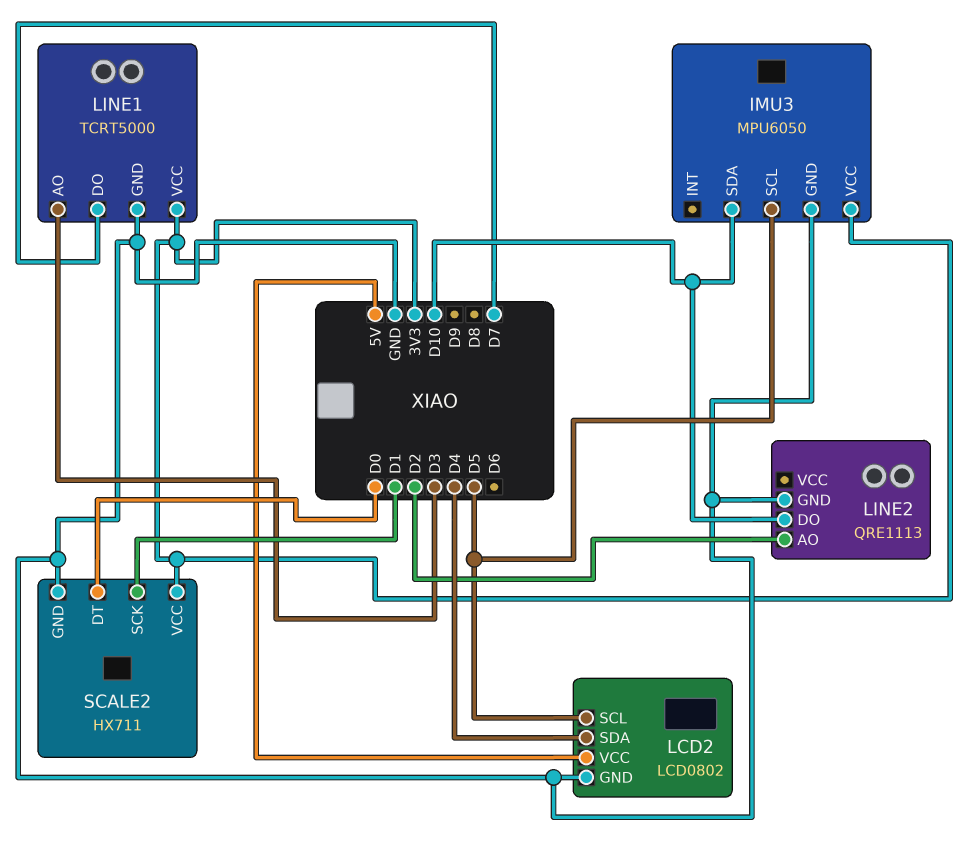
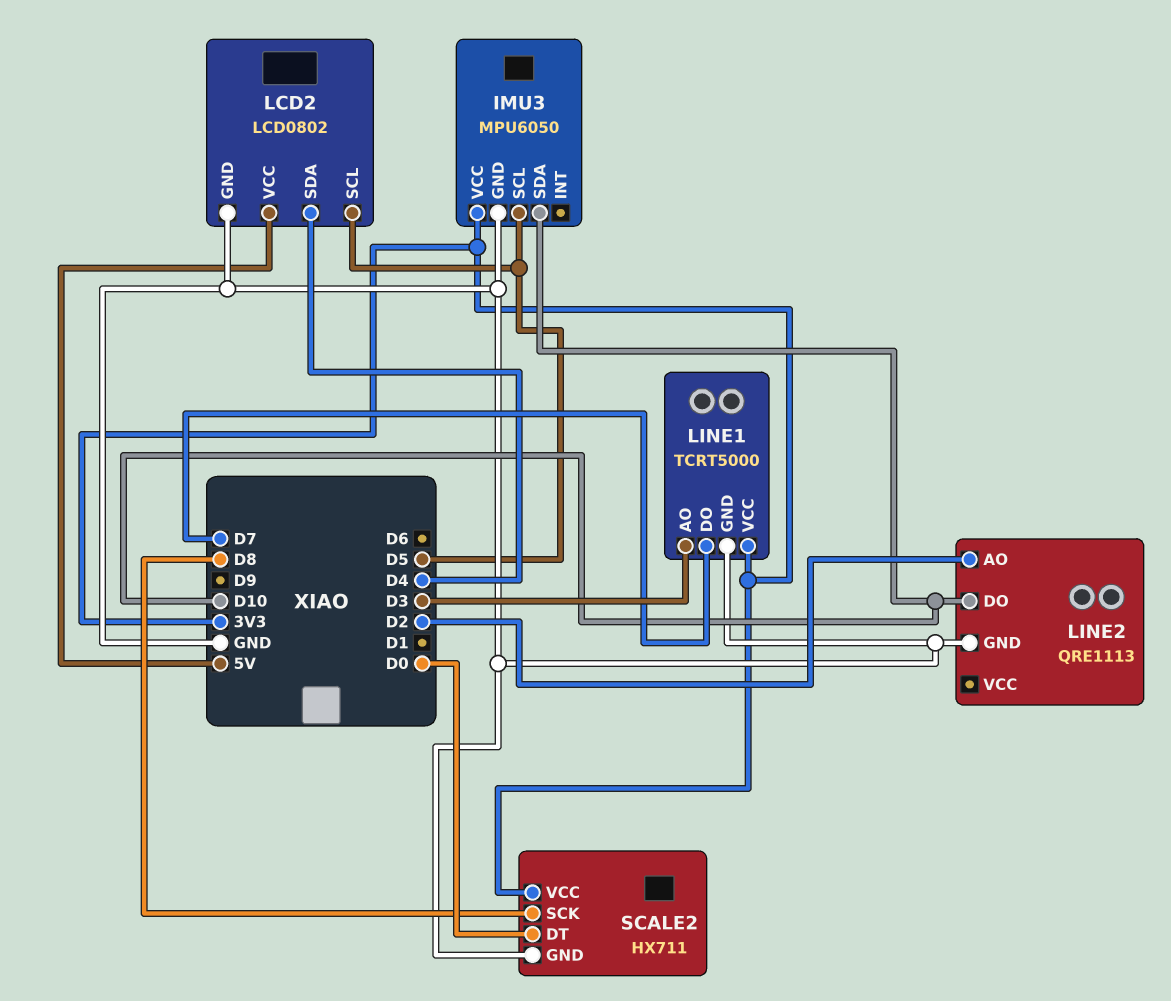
SCALE2 pin SCK: D1 -> D8

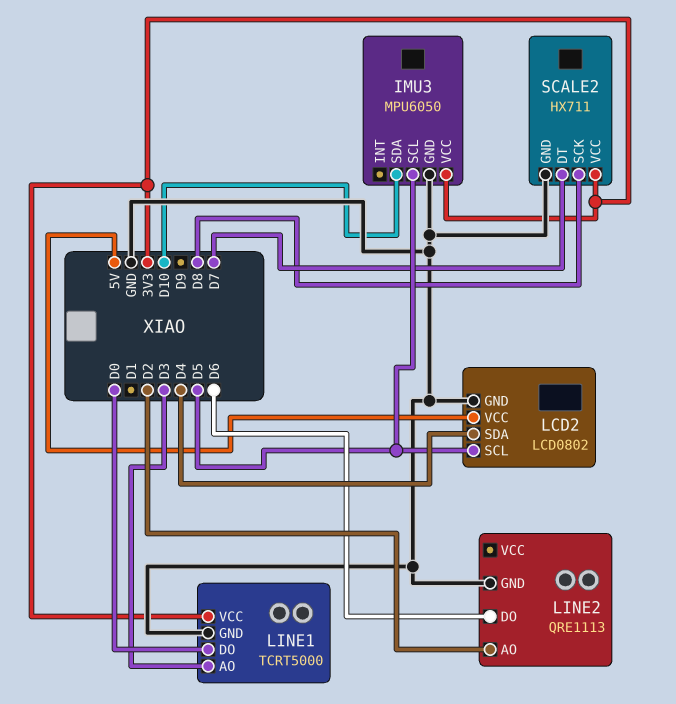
LINE1 pin DO: D7 -> D0
LINE2 pin DO: D10 -> D6
SCALE2 pin DT: D0 -> D7

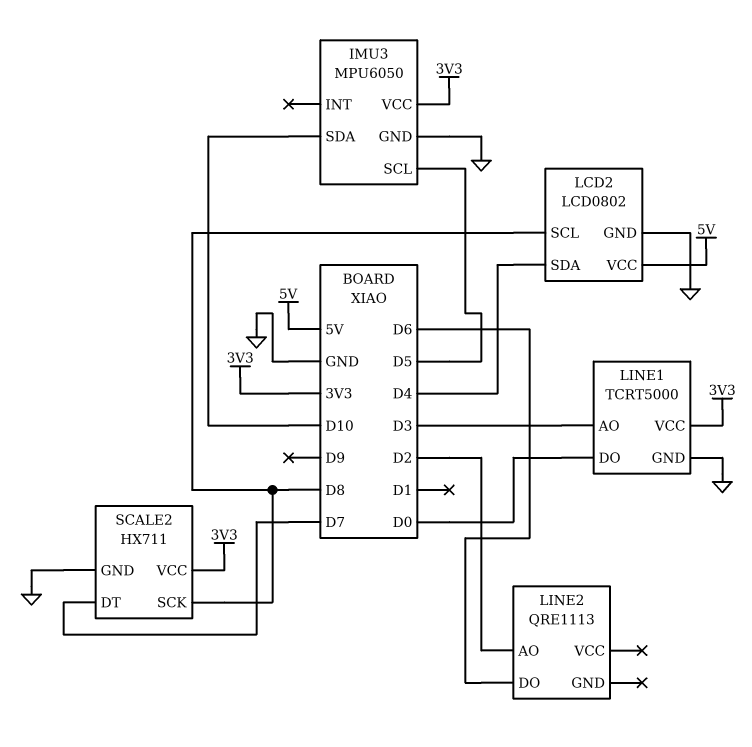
LCD2 pin SCL: D5 -> D8
LINE2 pin GND: GND -> none

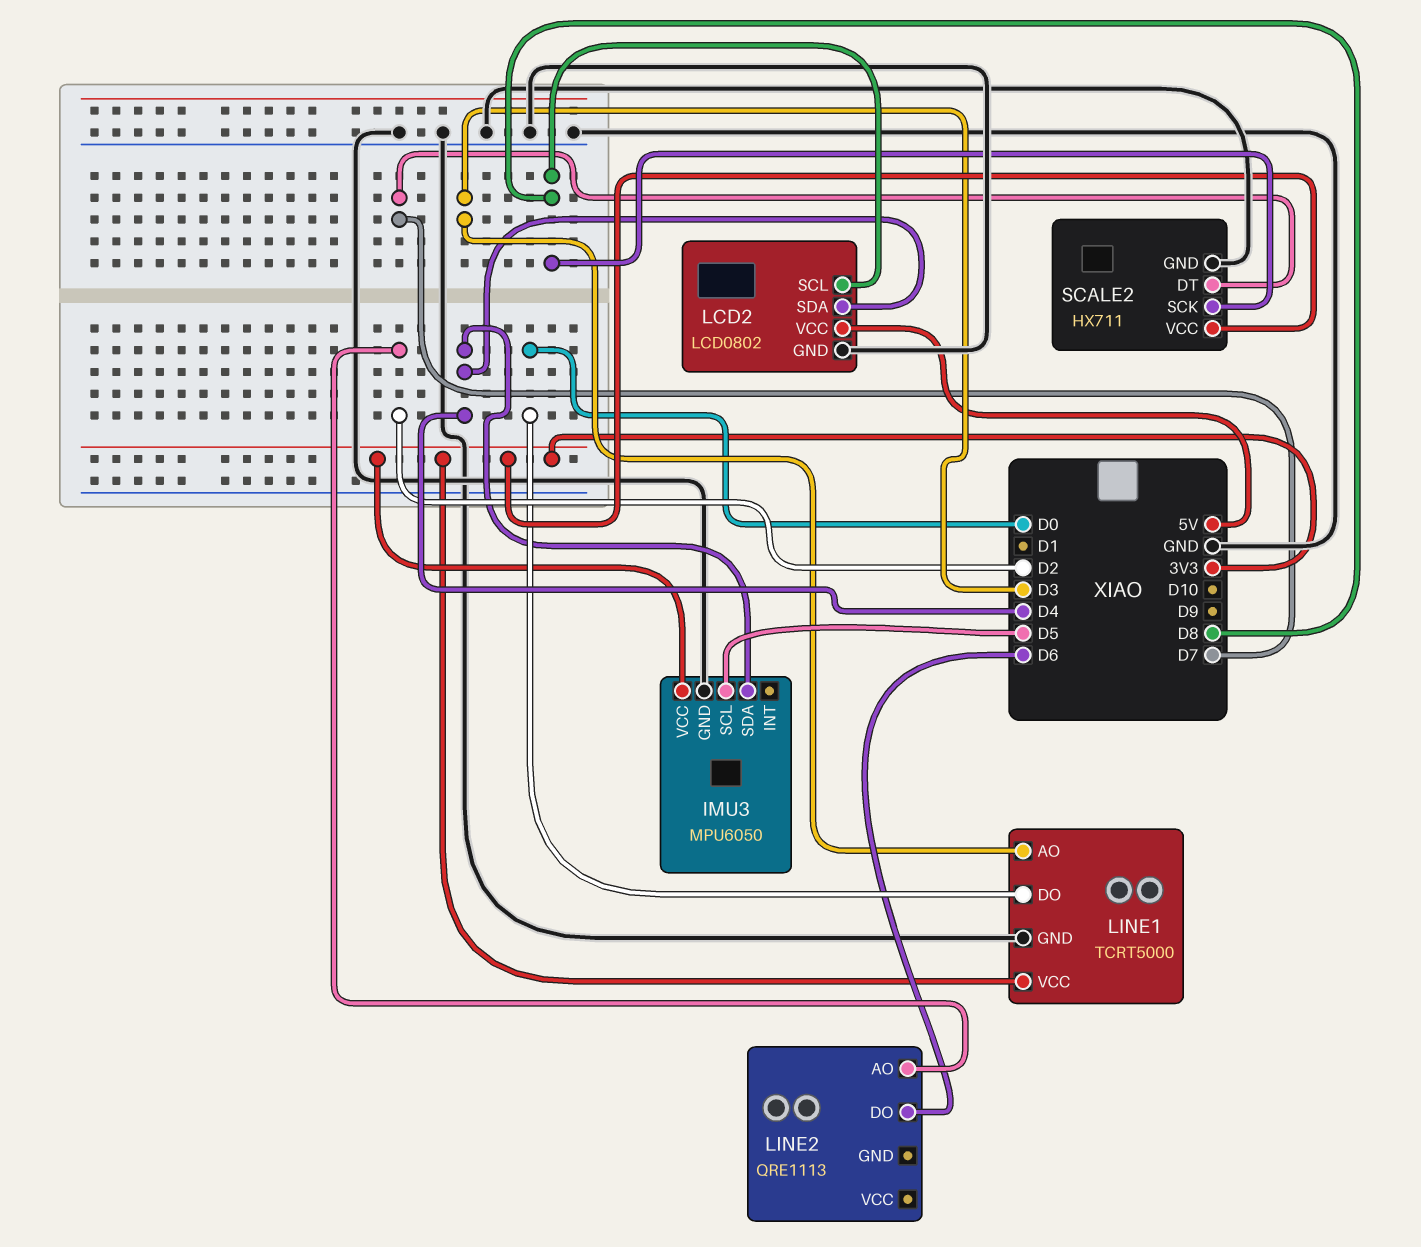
IMU3 pin SDA: D10 -> D4

